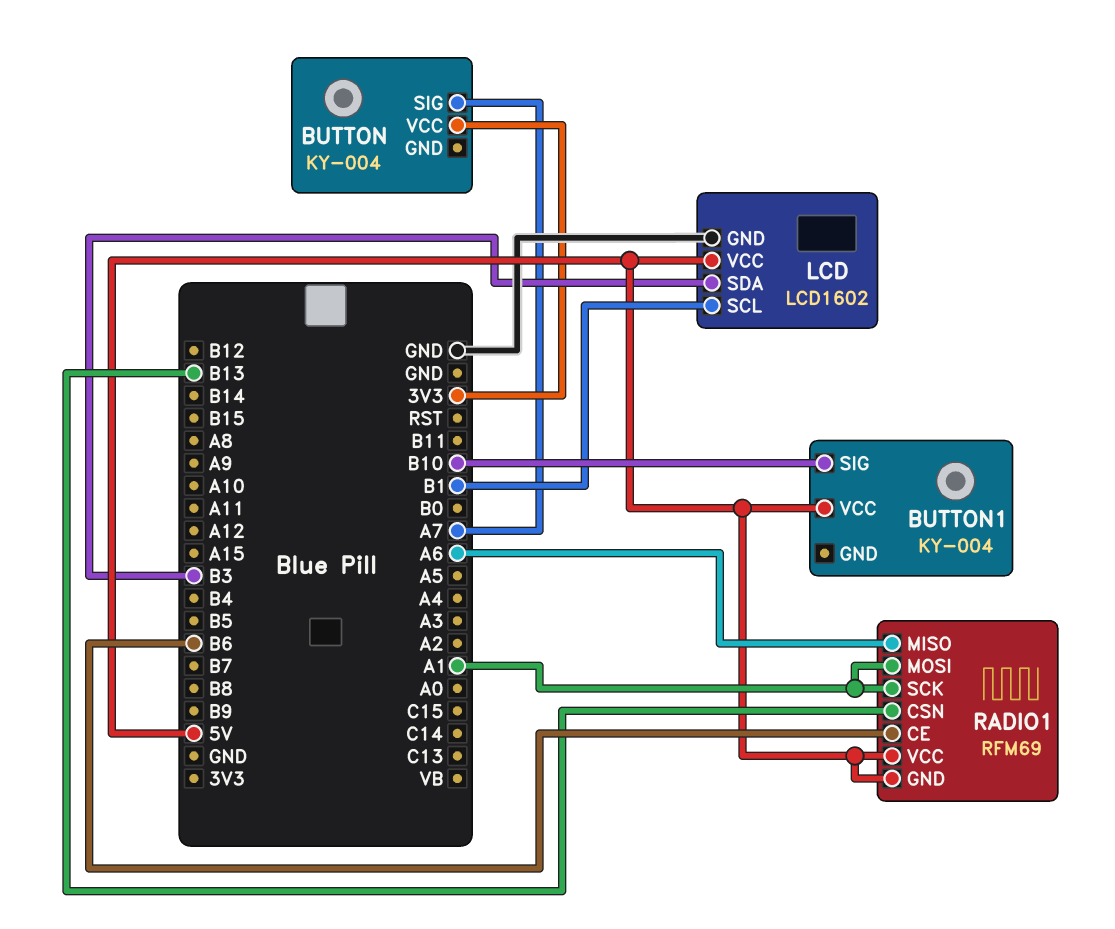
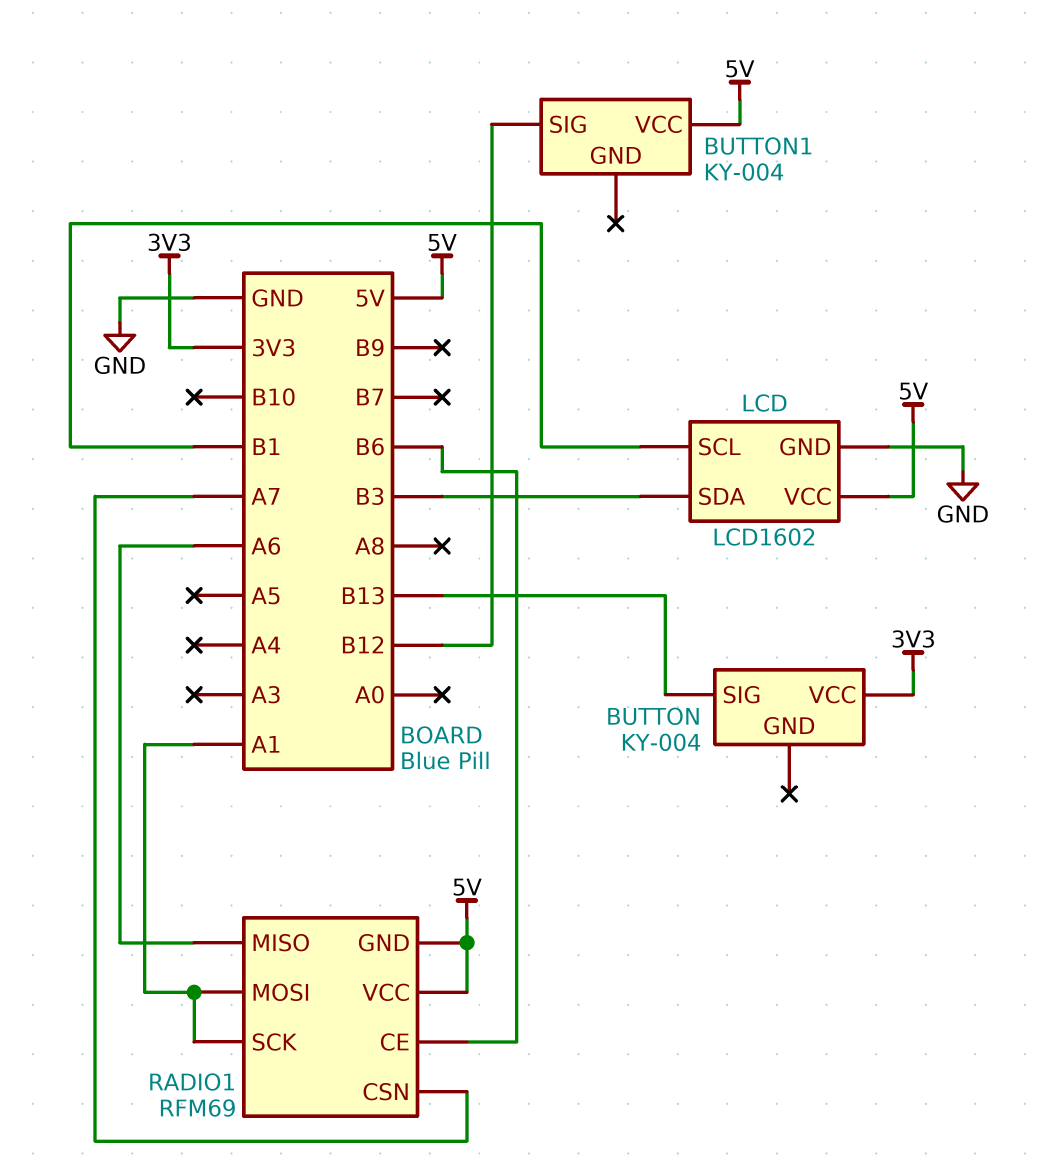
BUTTON pin SIG: A7 -> B13
BUTTON1 pin SIG: B10 -> B12
RADIO1 pin CSN: B13 -> A7

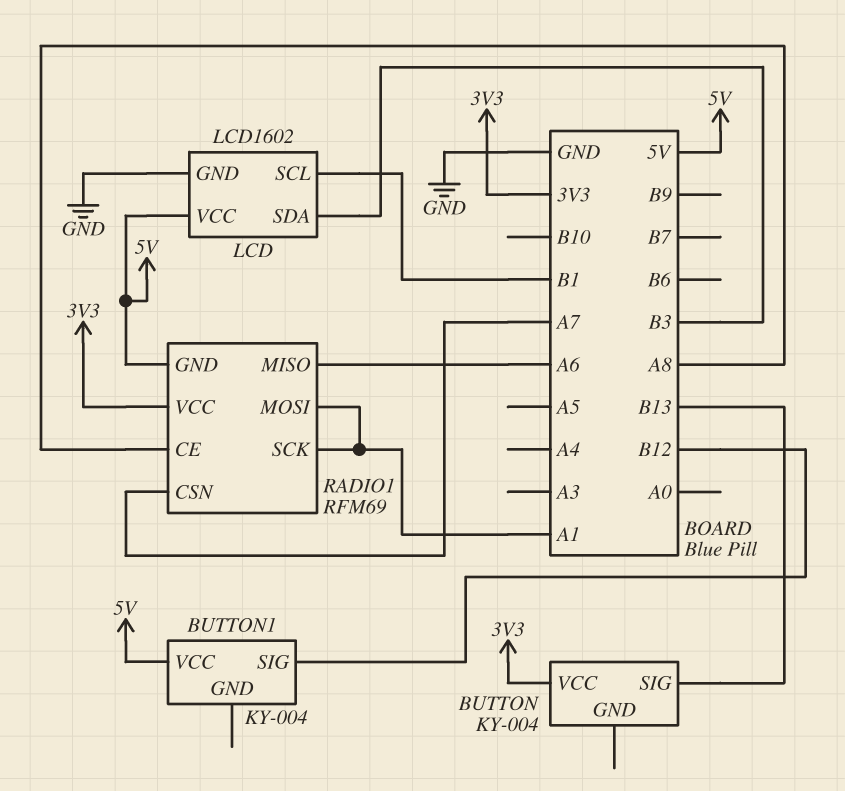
RADIO1 pin CE: B6 -> A8
RADIO1 pin VCC: 5V -> 3V3

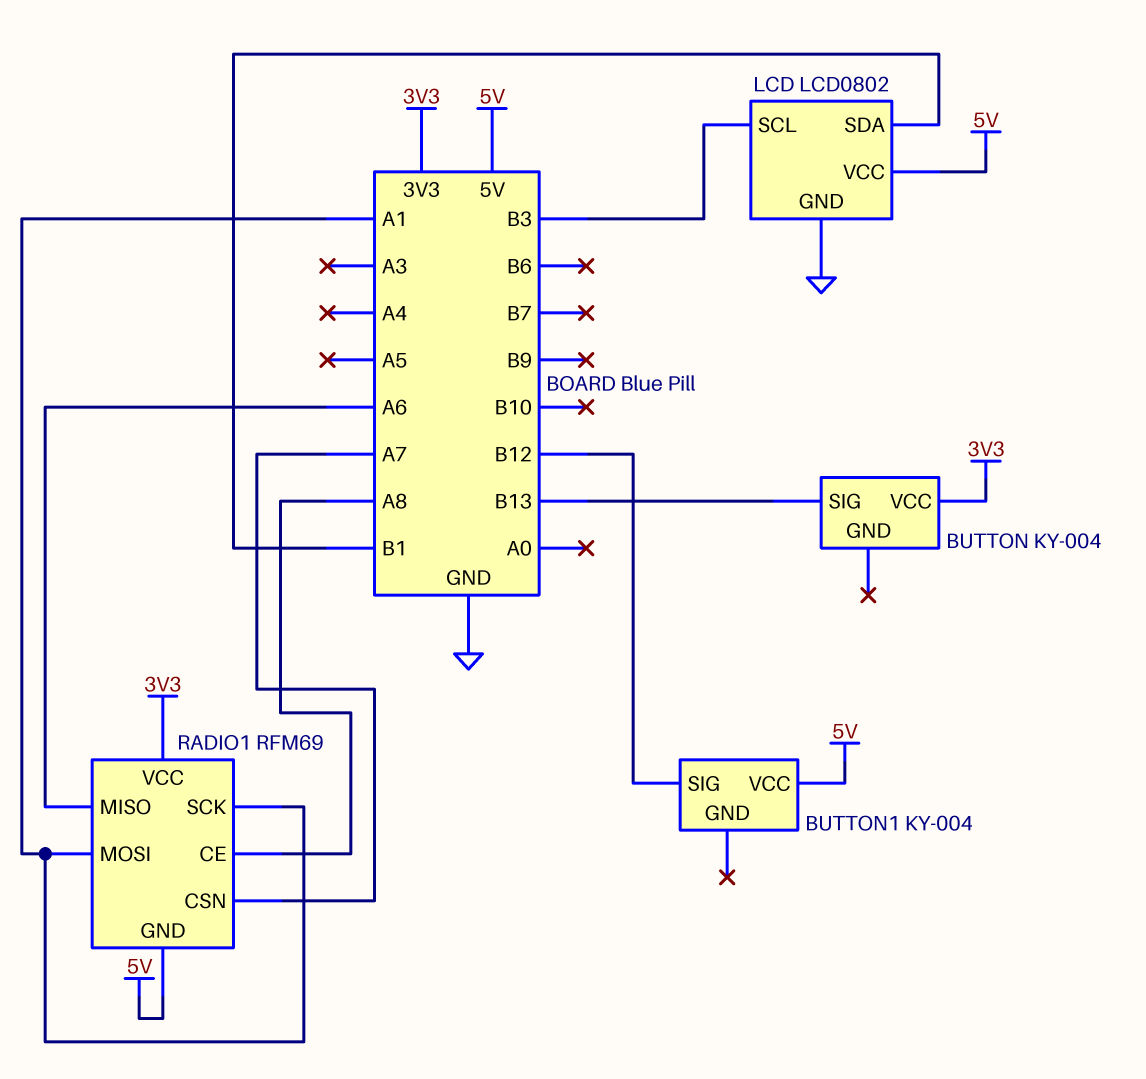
LCD: LCD1602 -> LCD0802
LCD pin SCL: B1 -> B3
LCD pin SDA: B3 -> B1

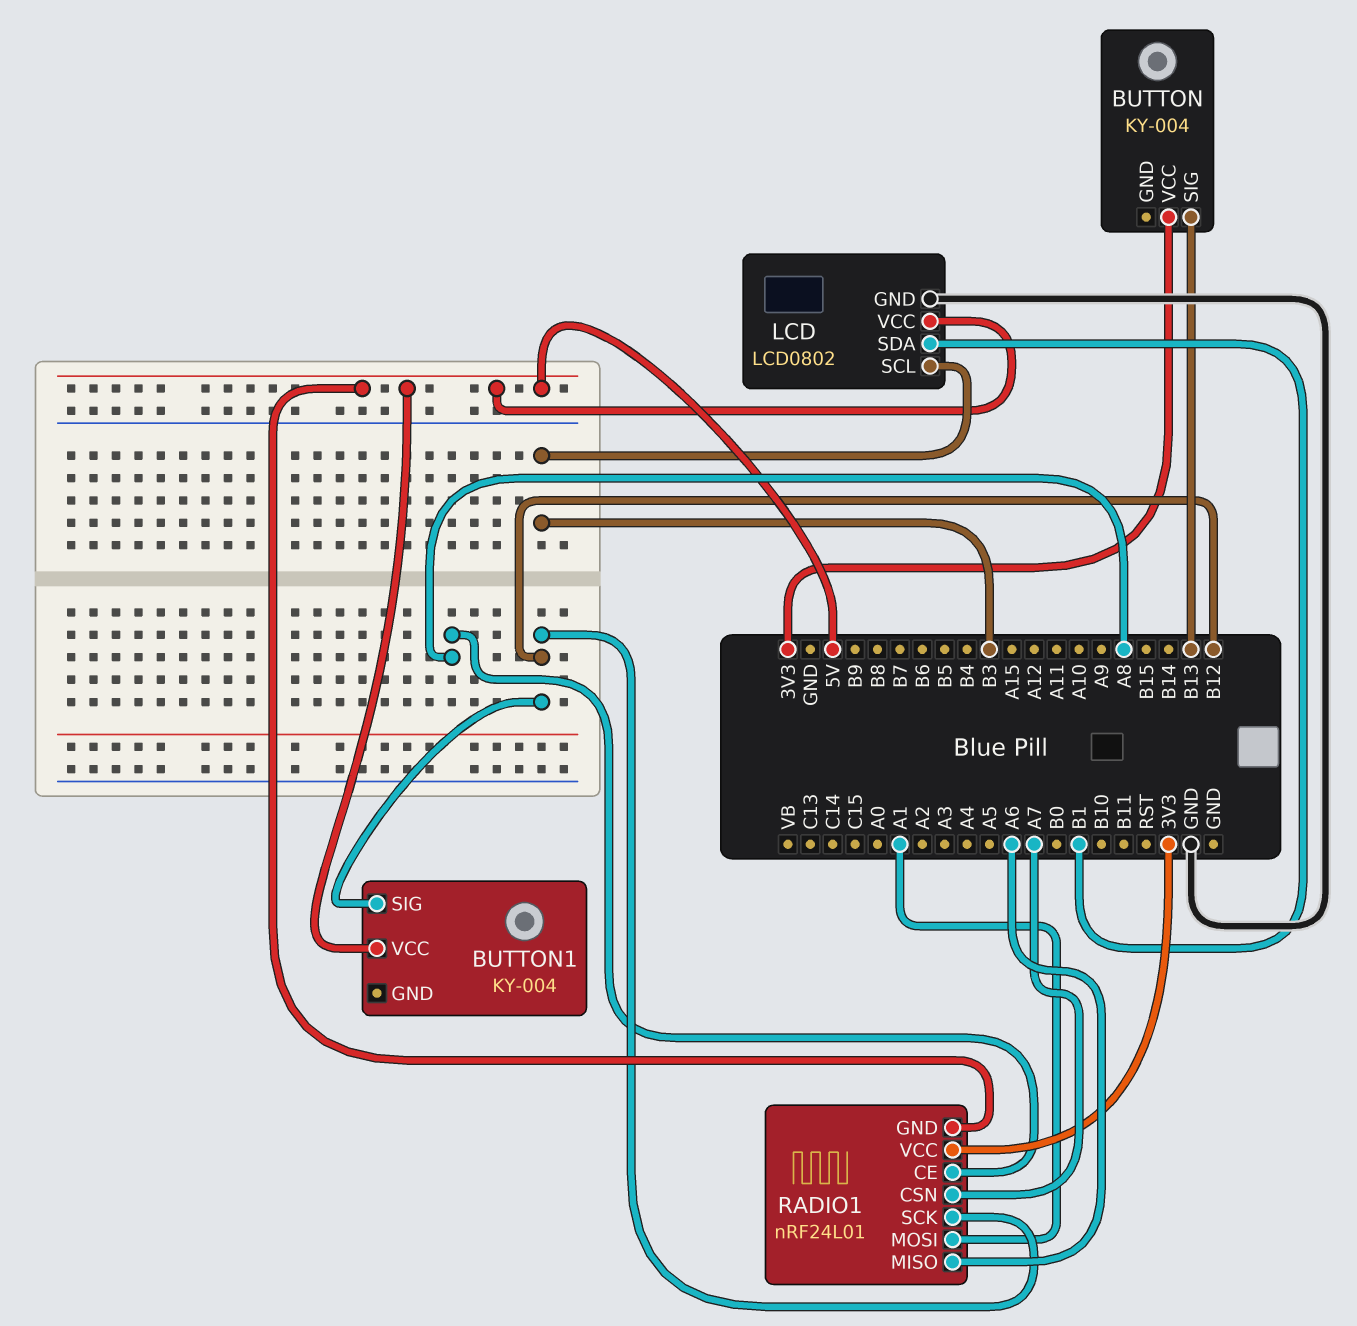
RADIO1: RFM69 -> nRF24L01
RADIO1 pin SCK: A1 -> B12

